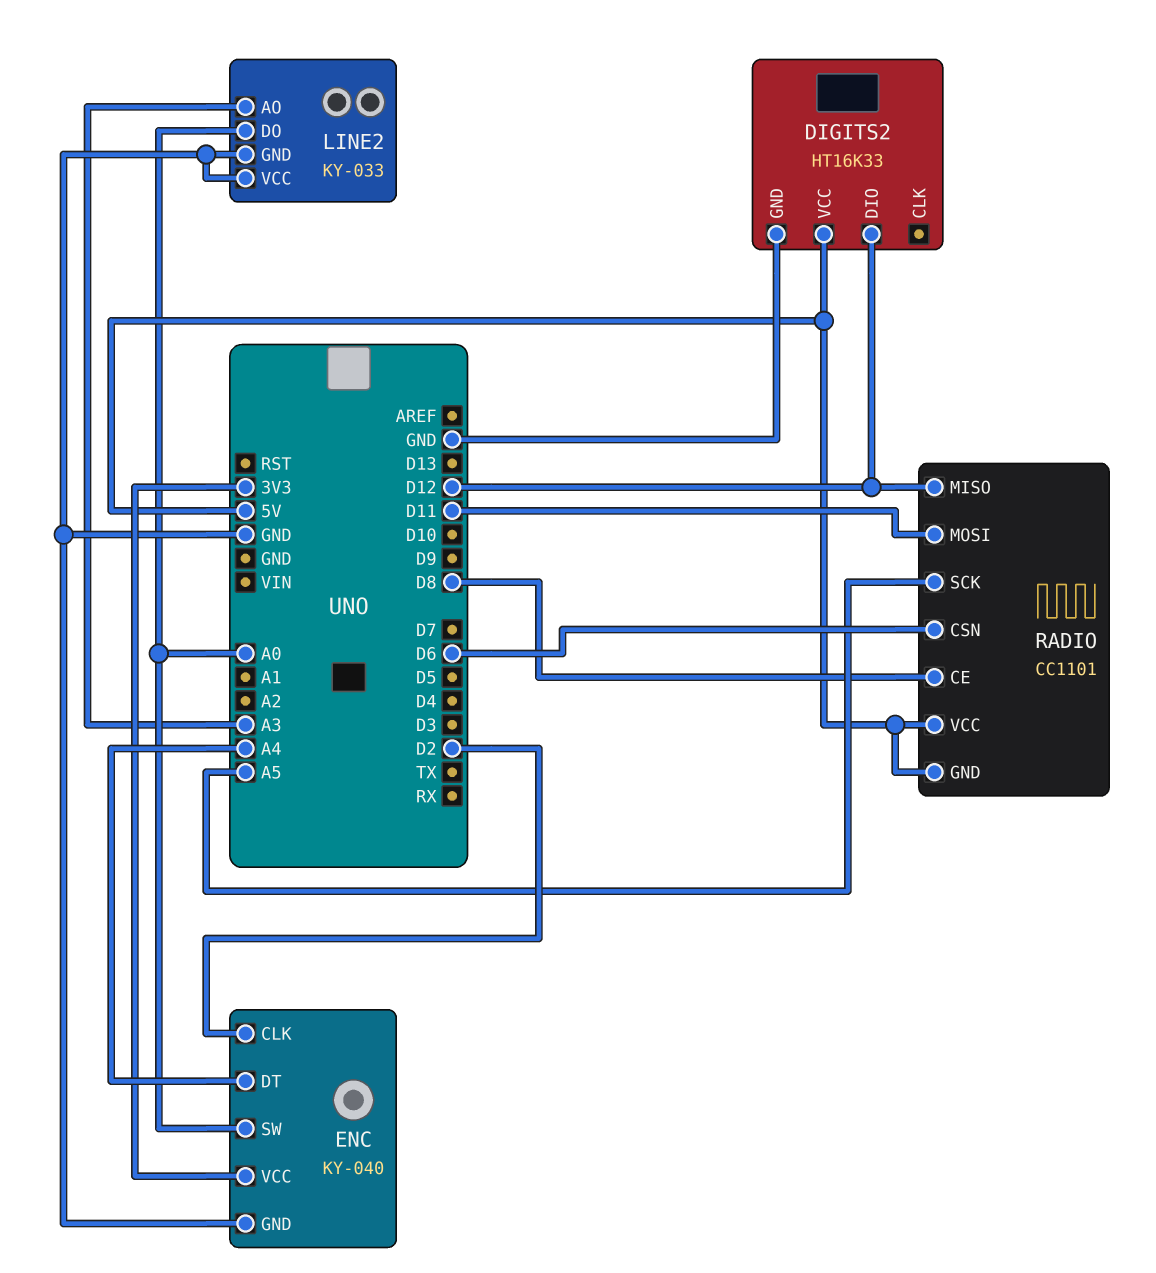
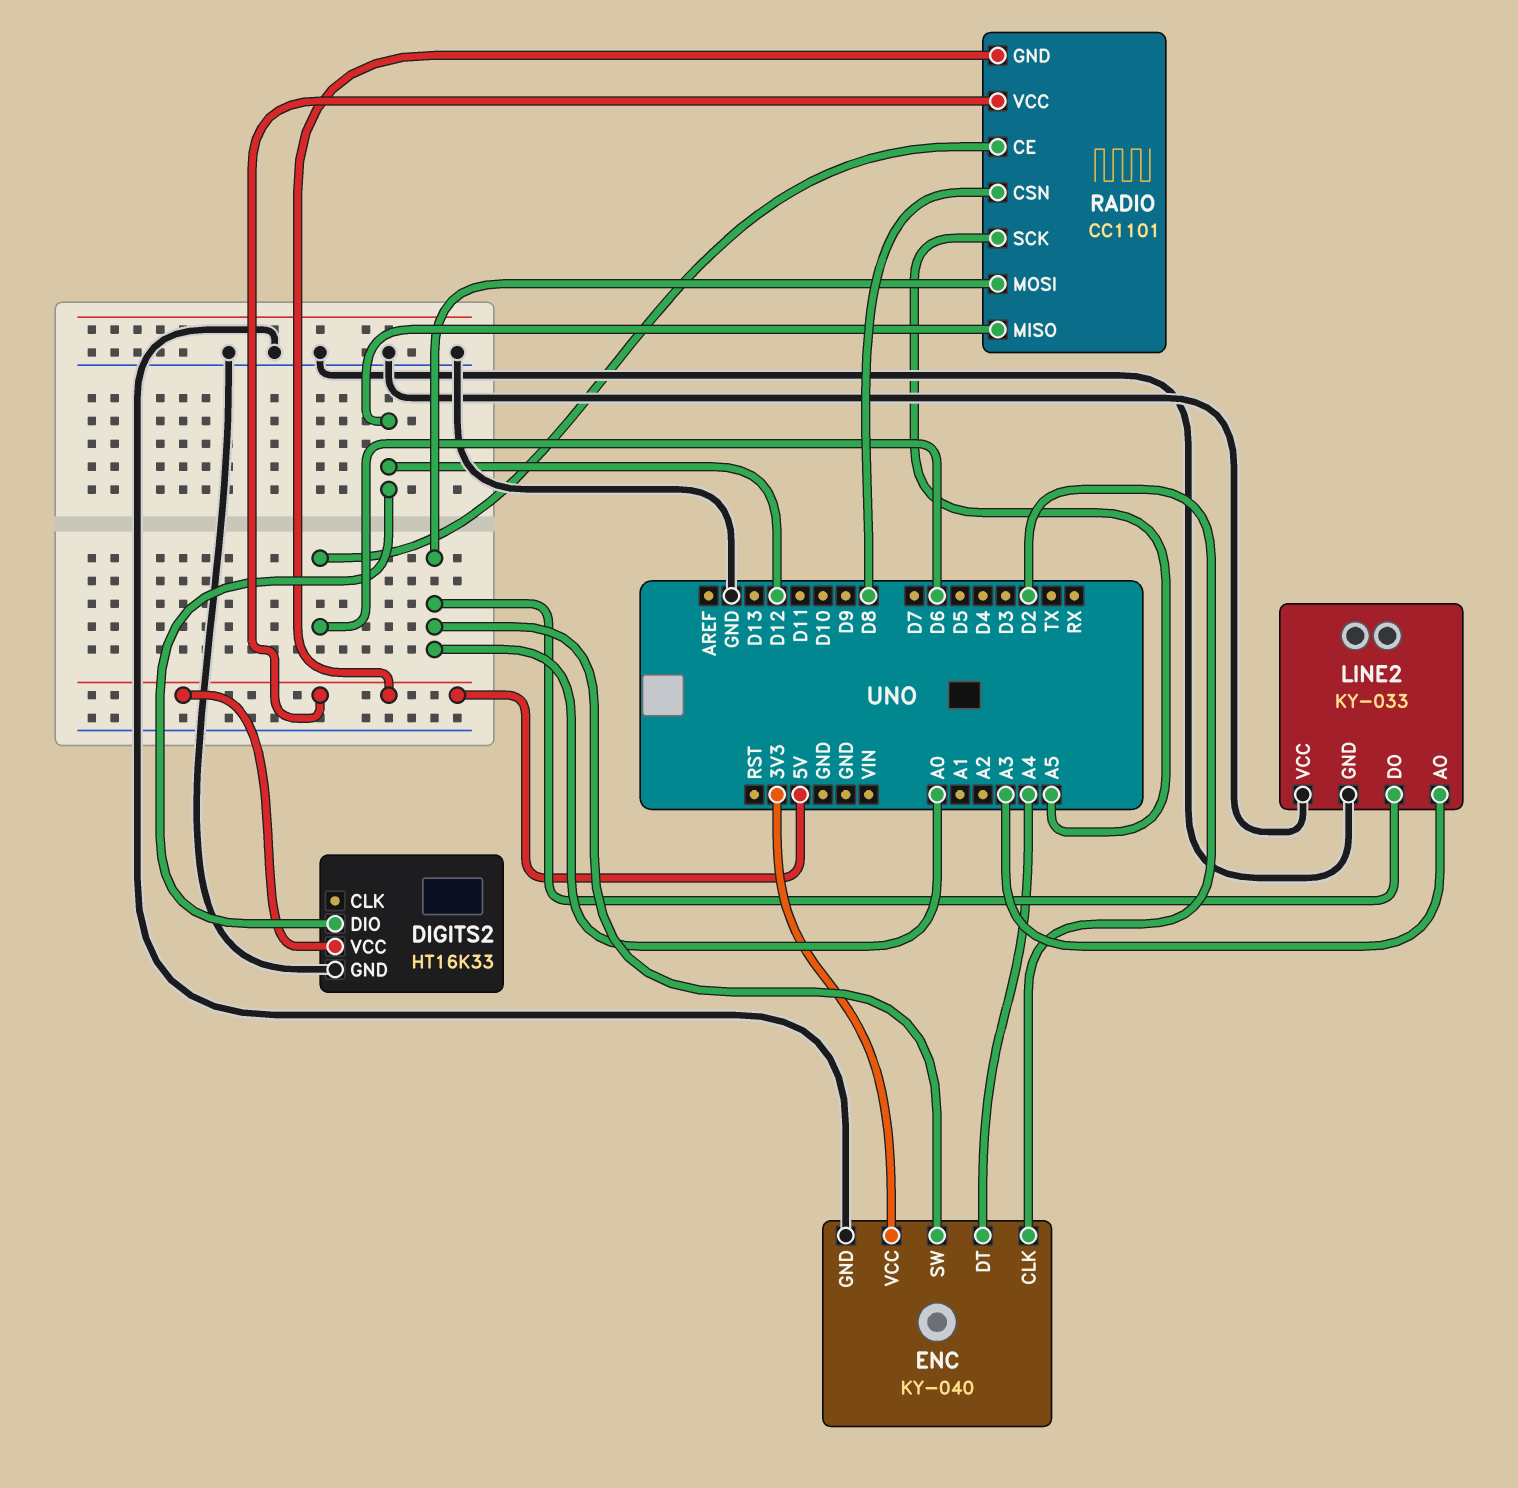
RADIO pin CE: D8 -> D6
RADIO pin CSN: D6 -> D8
RADIO pin MOSI: D11 -> A0

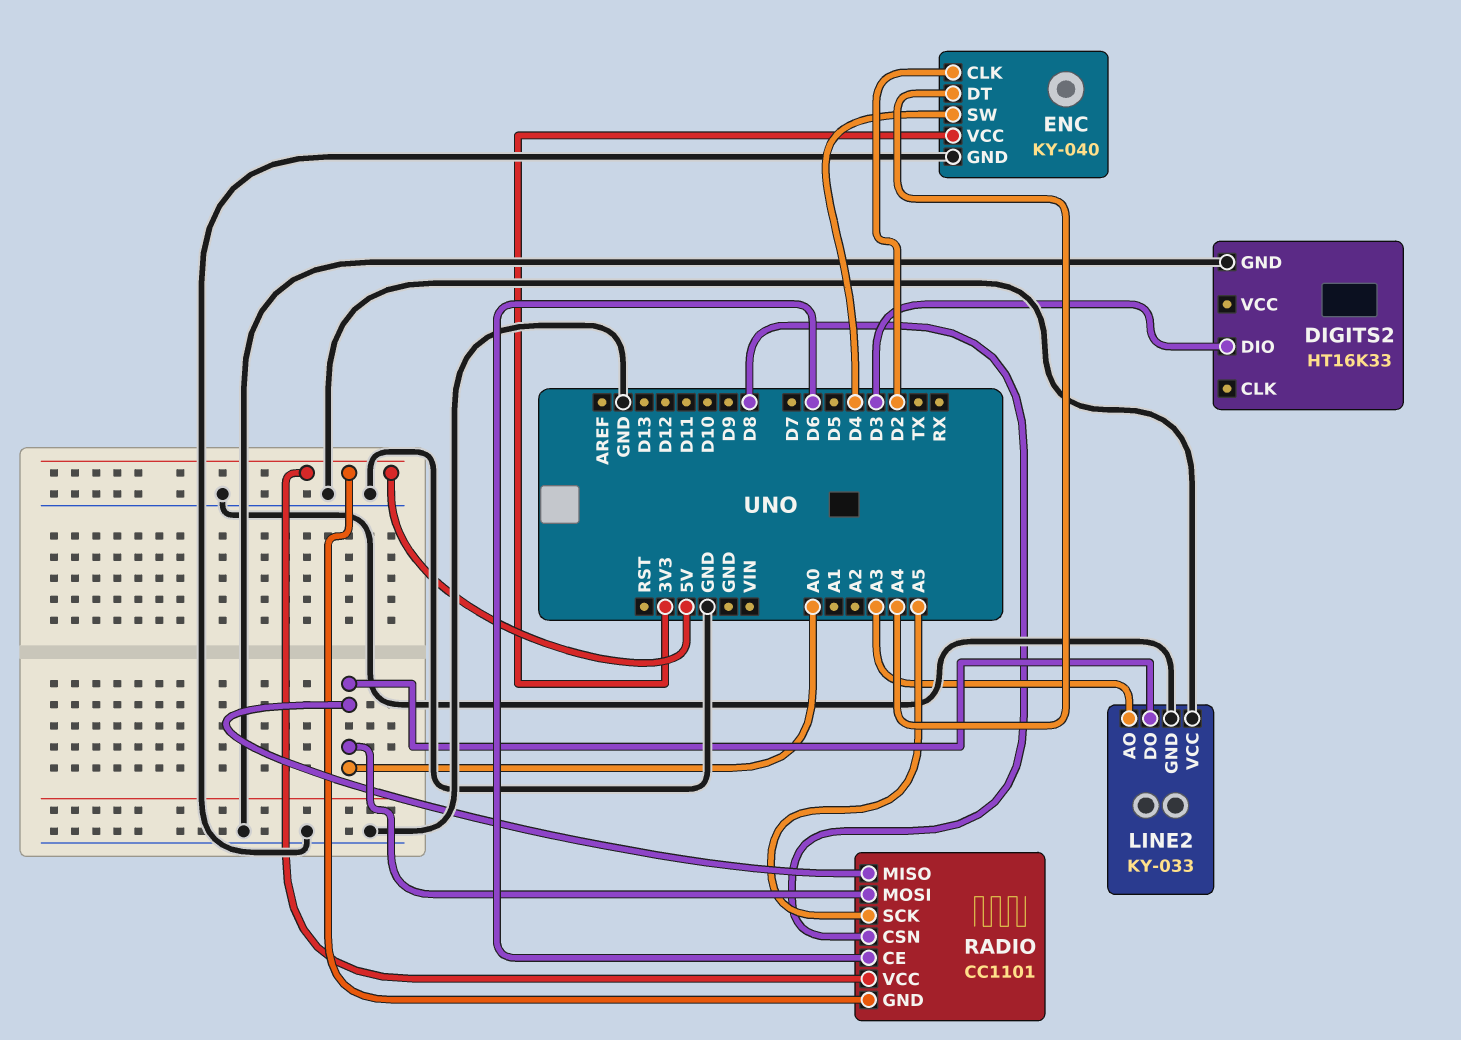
DIGITS2 pin DIO: D12 -> D3
DIGITS2 pin VCC: 5V -> none
ENC pin SW: A0 -> D4
RADIO pin MISO: D12 -> A0

